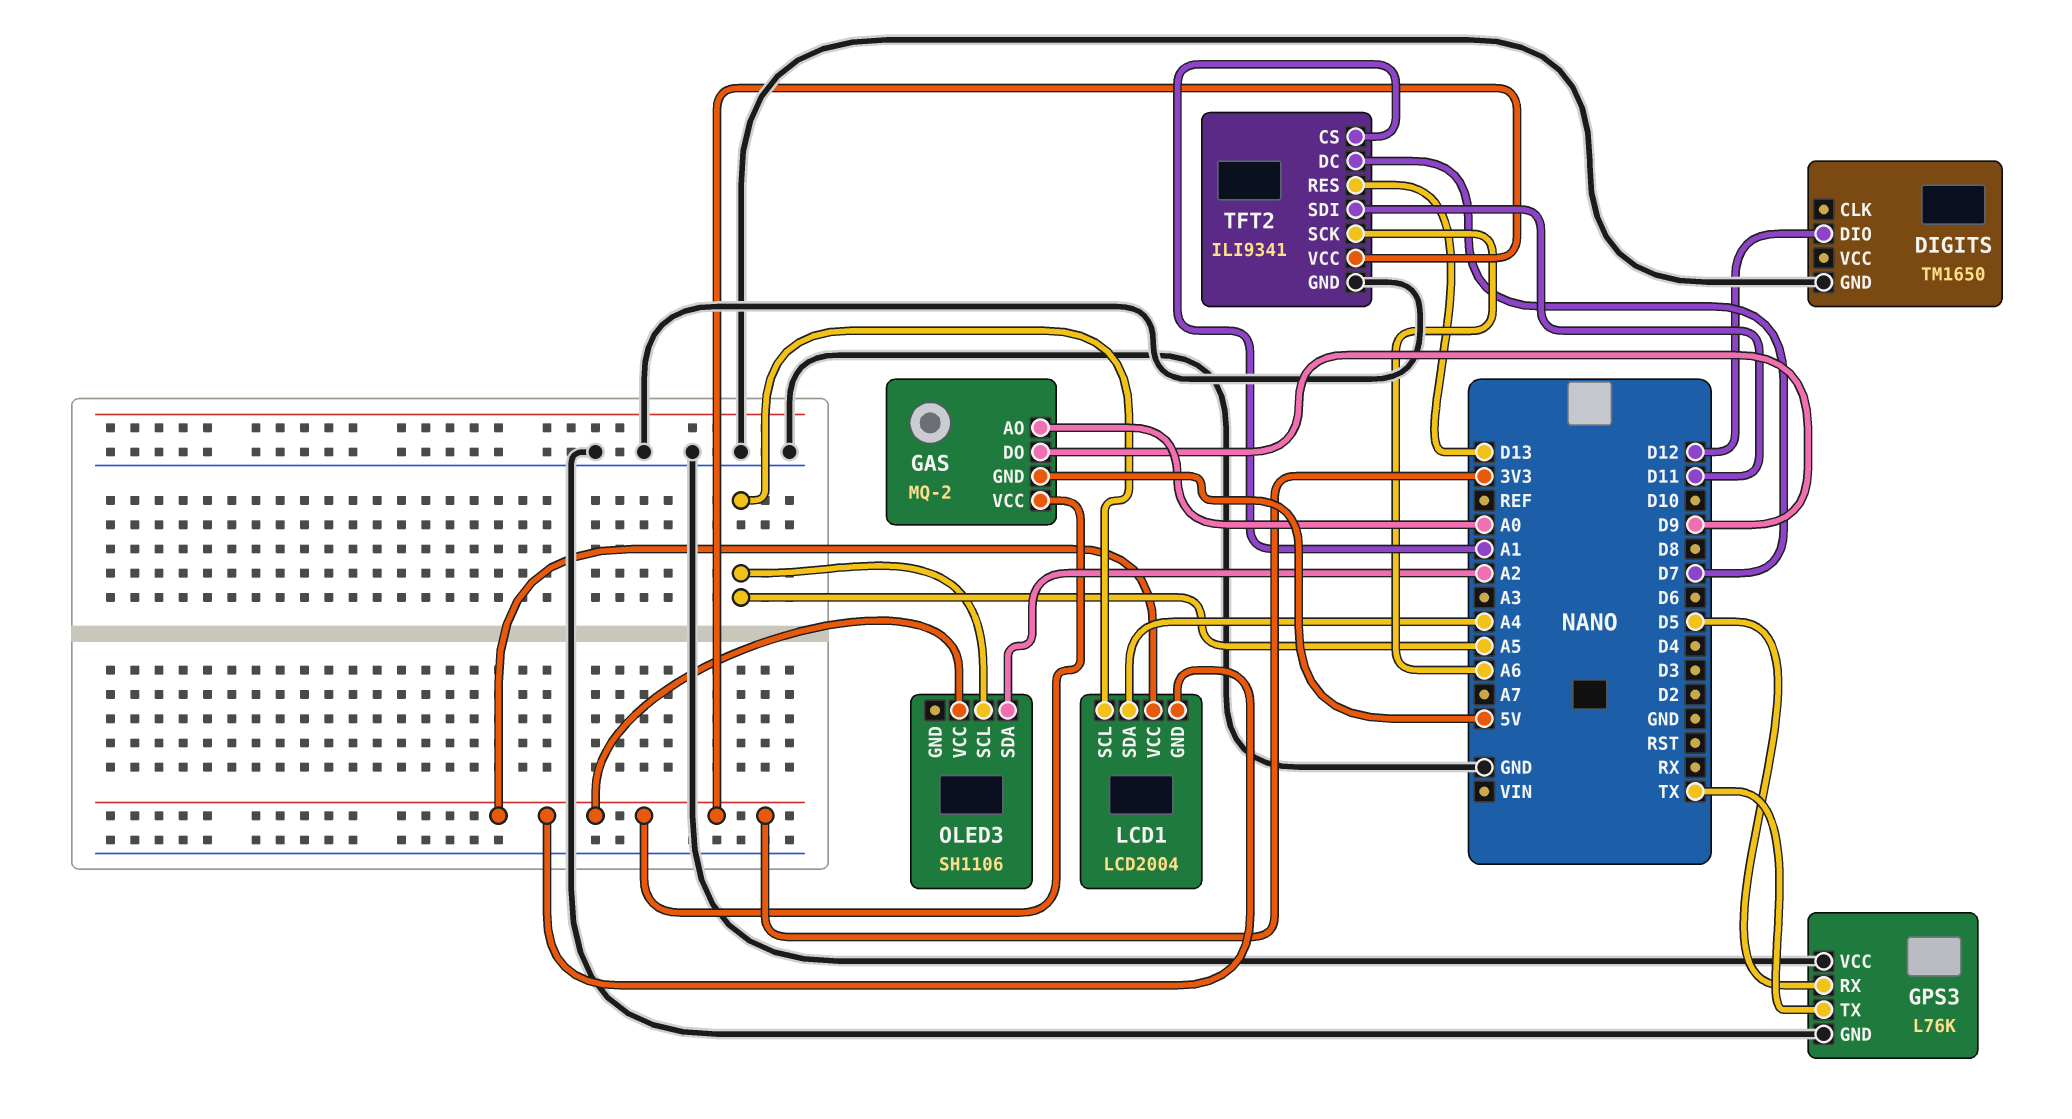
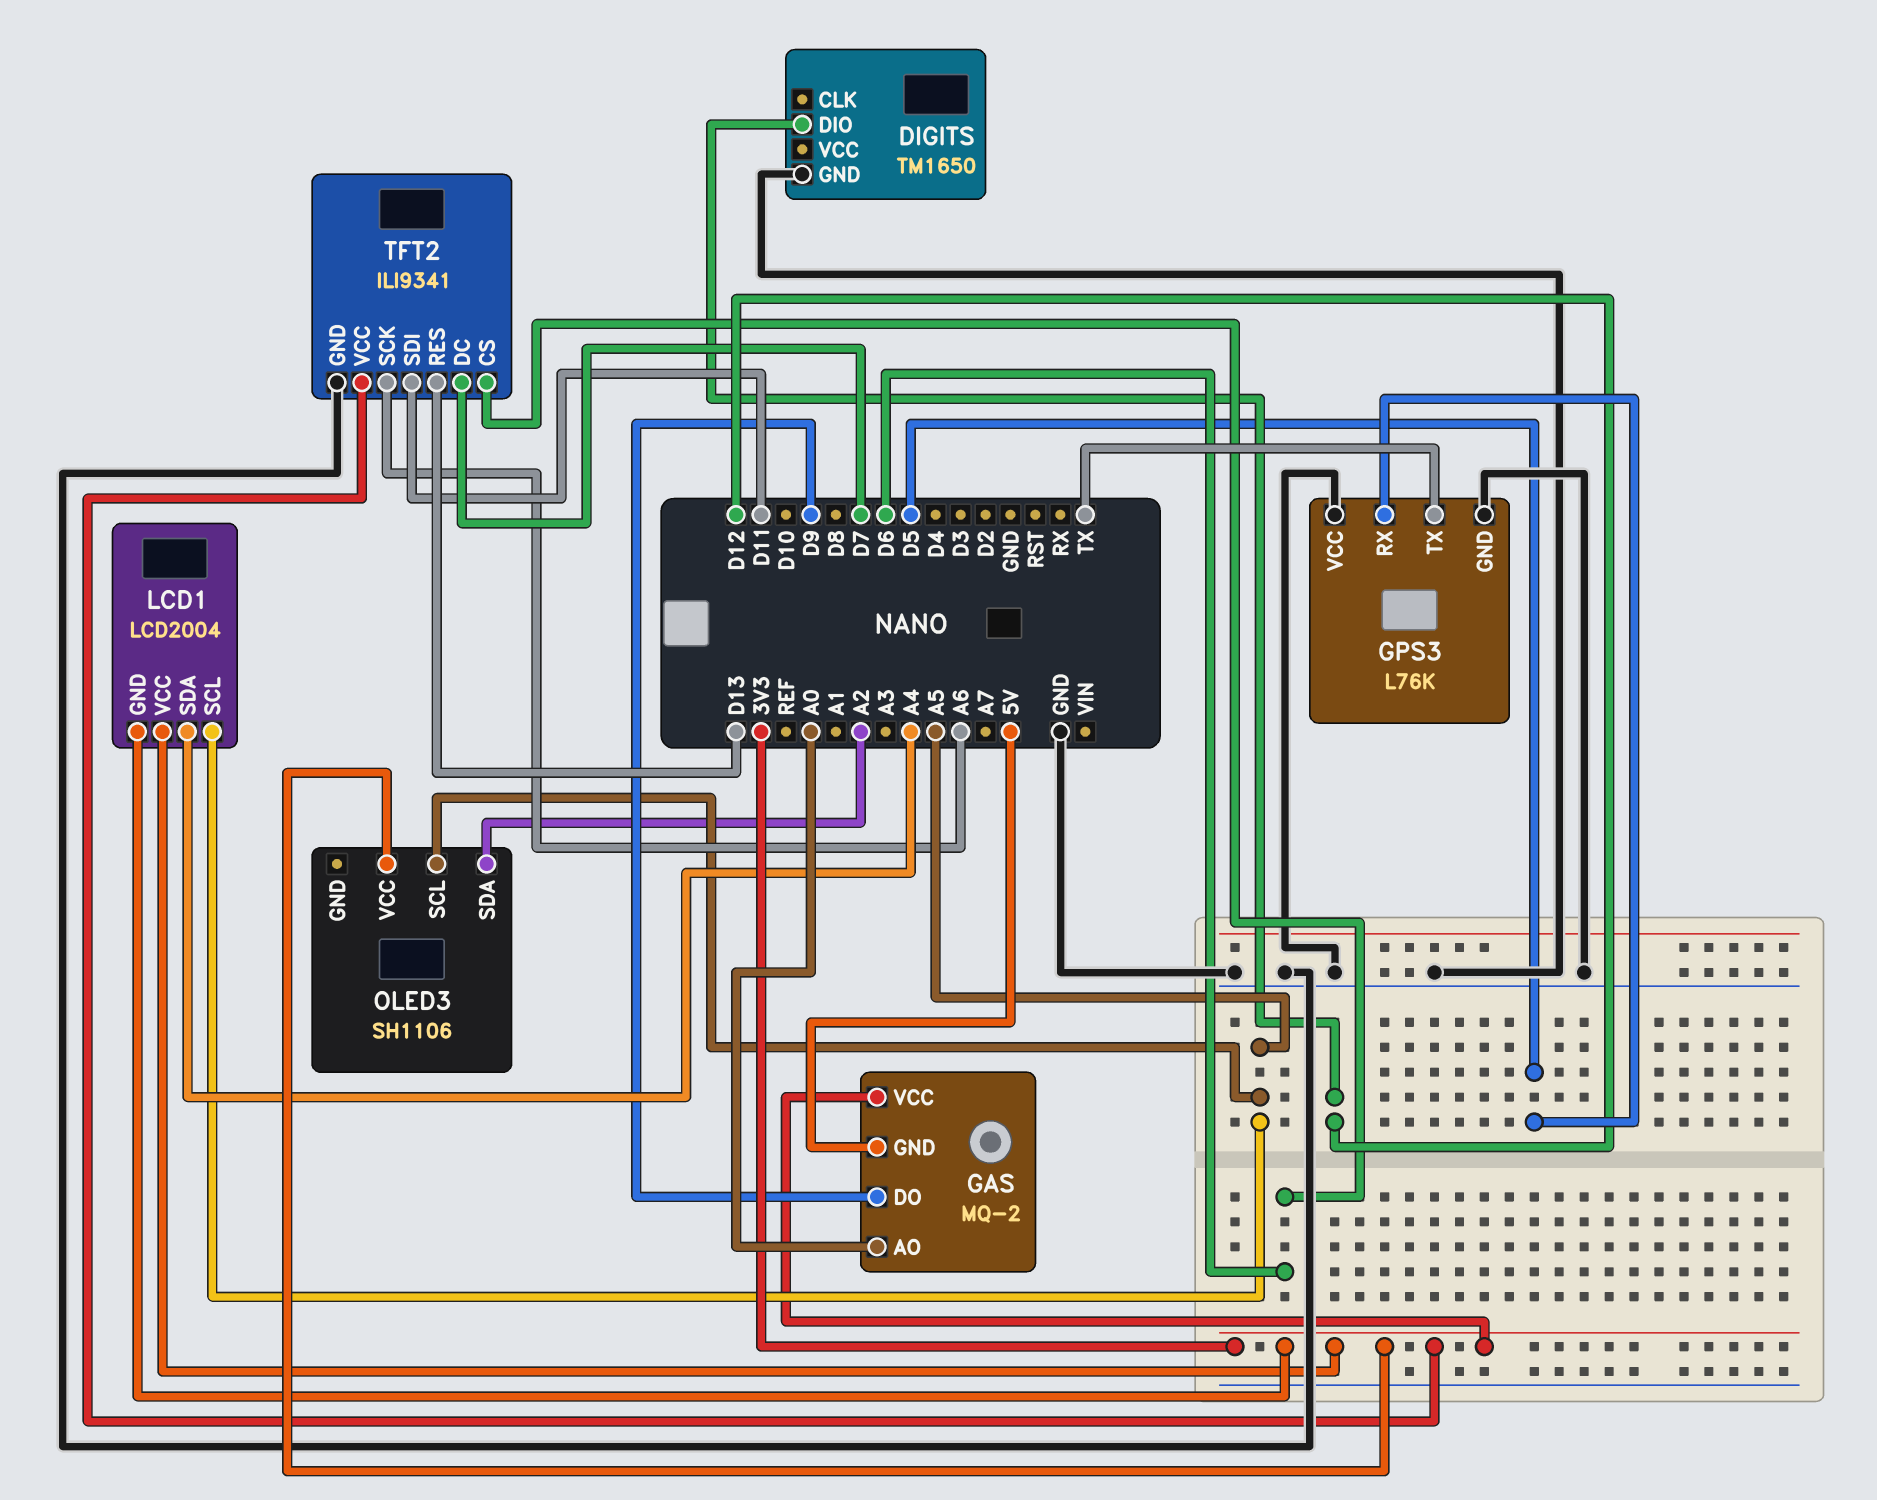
TFT2 pin CS: A1 -> D6

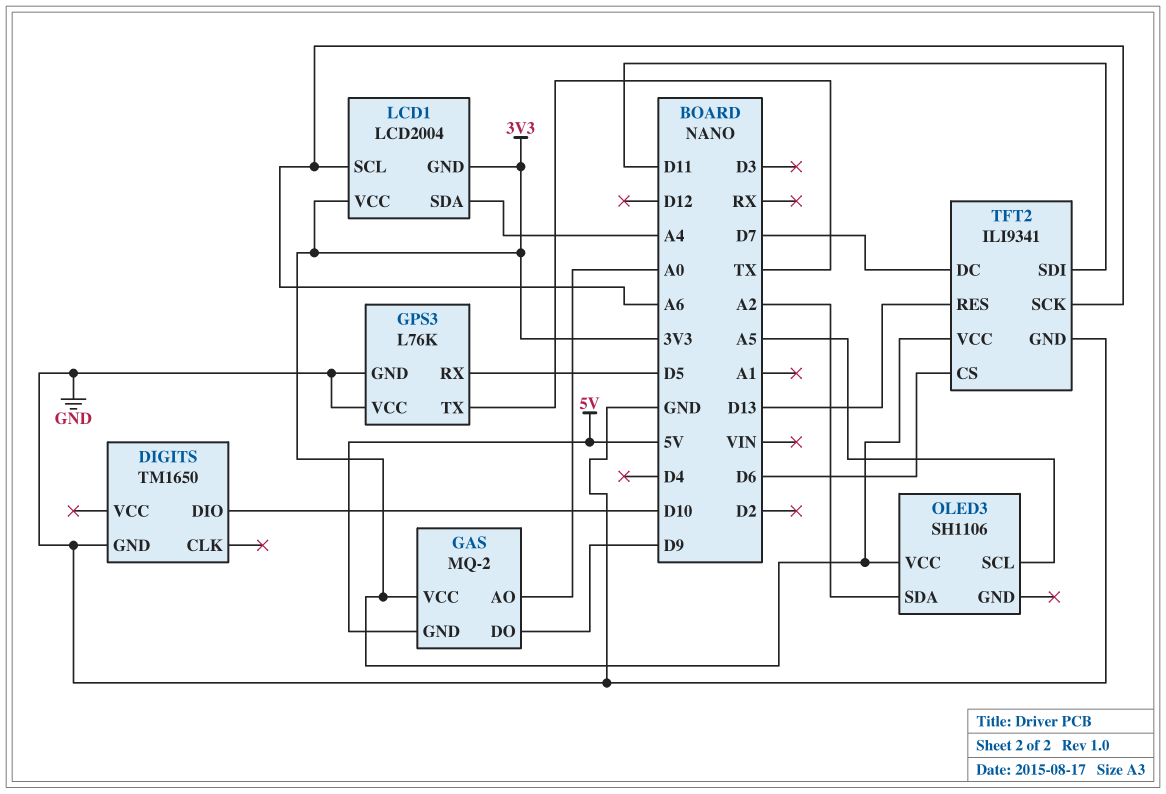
DIGITS pin DIO: D12 -> D10
LCD1 pin SCL: A5 -> A6

